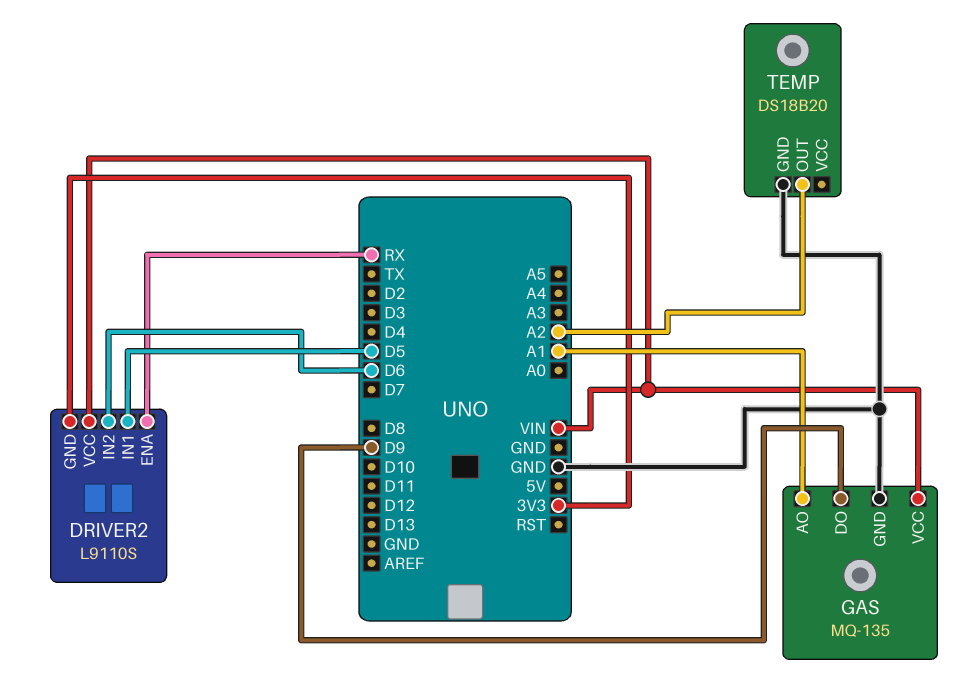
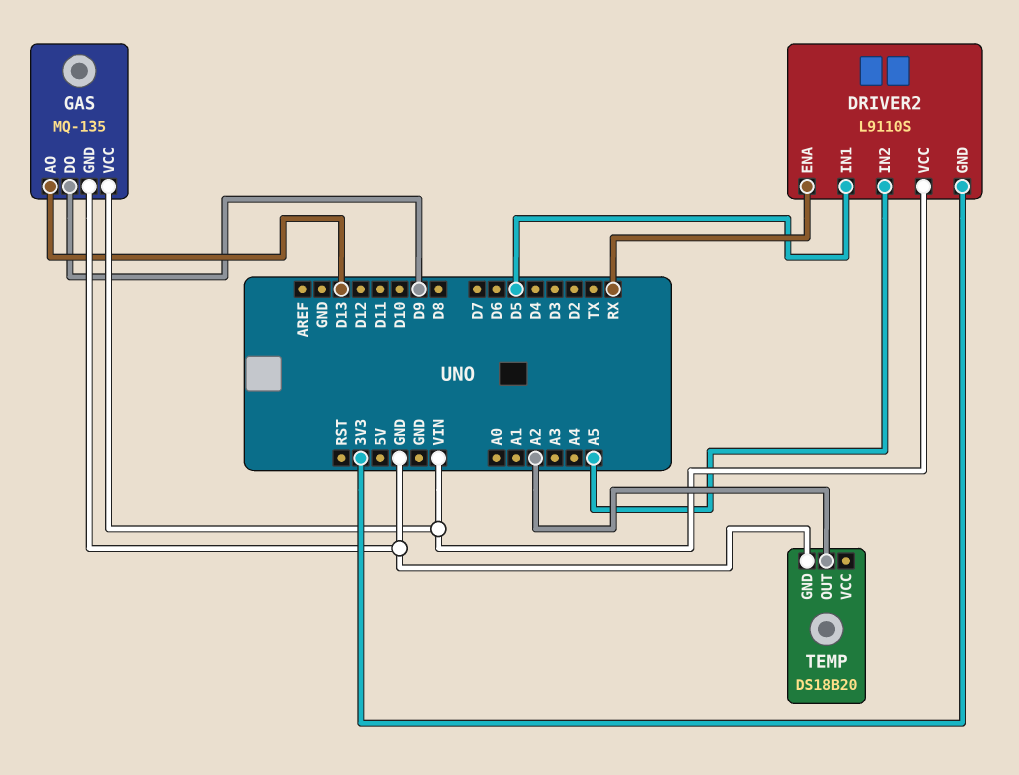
DRIVER2 pin IN2: D6 -> A5
GAS pin AO: A1 -> D13

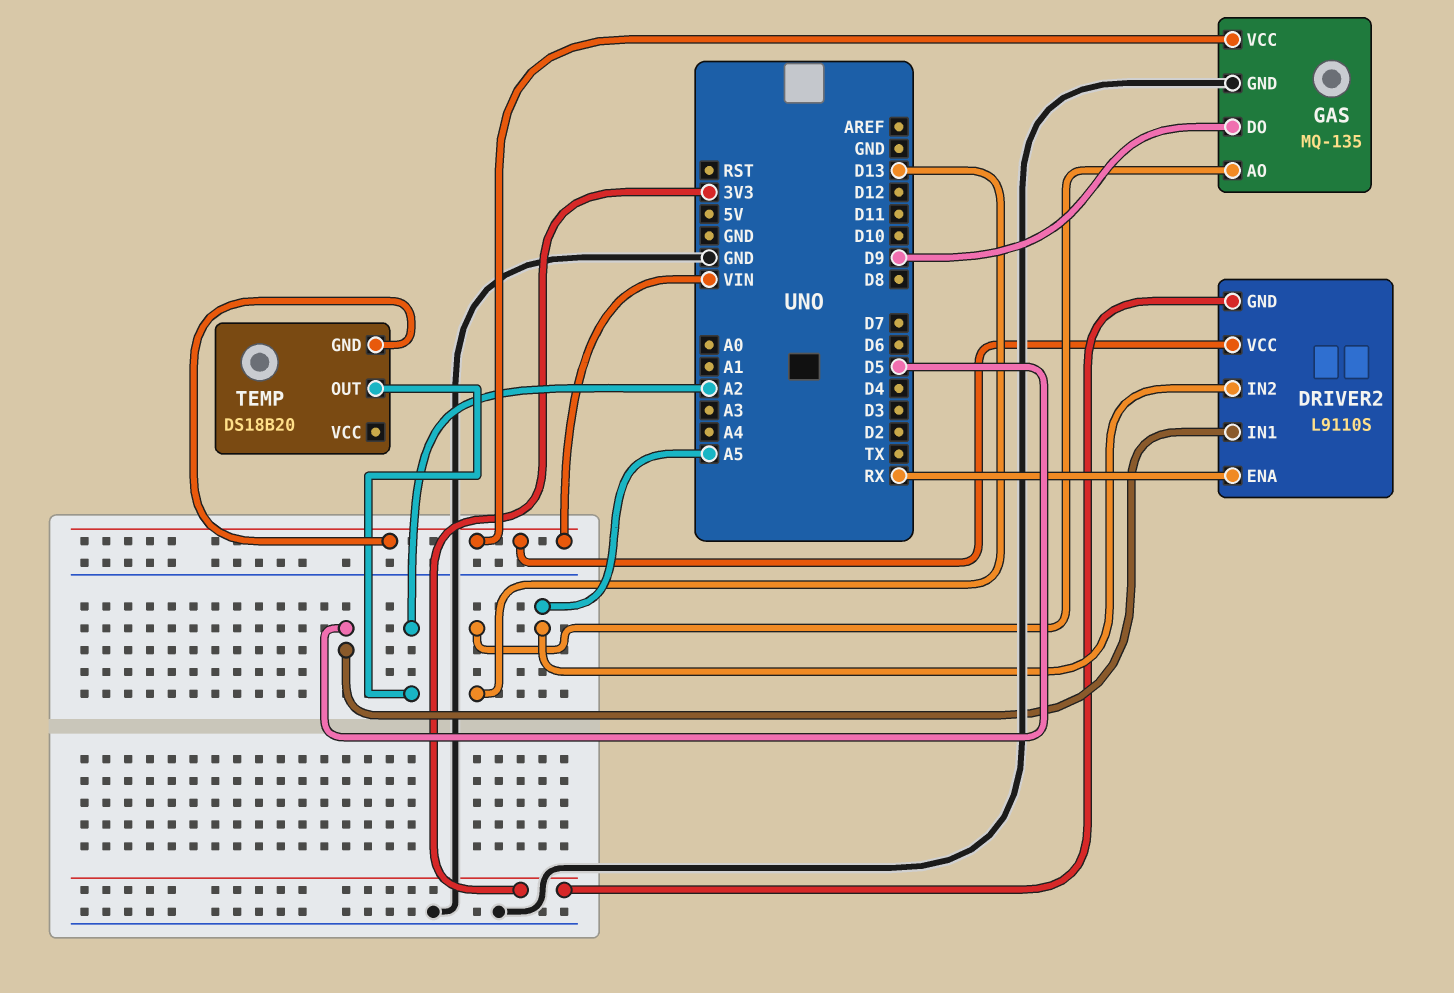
TEMP pin GND: GND -> VIN

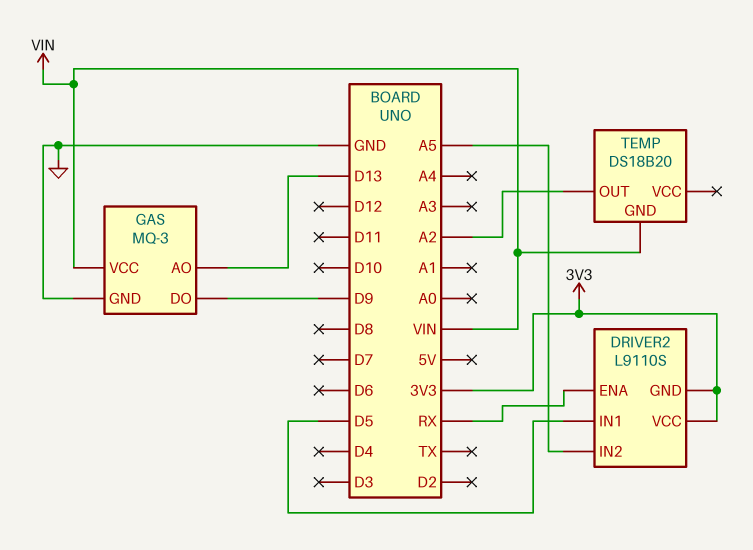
DRIVER2 pin VCC: VIN -> 3V3
GAS: MQ-135 -> MQ-3

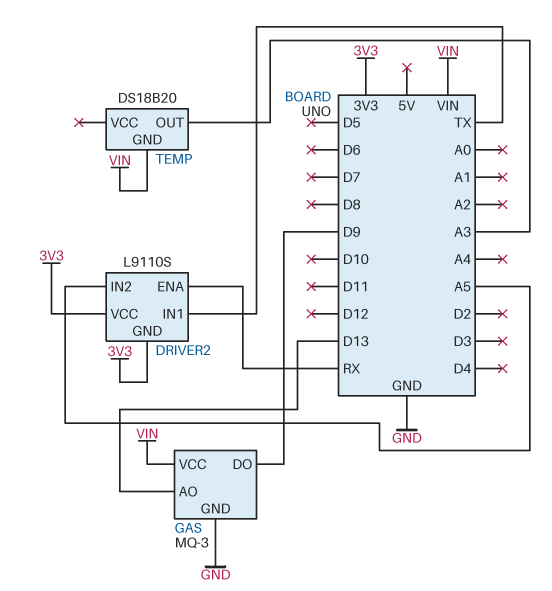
DRIVER2 pin IN1: D5 -> TX
TEMP pin OUT: A2 -> A3

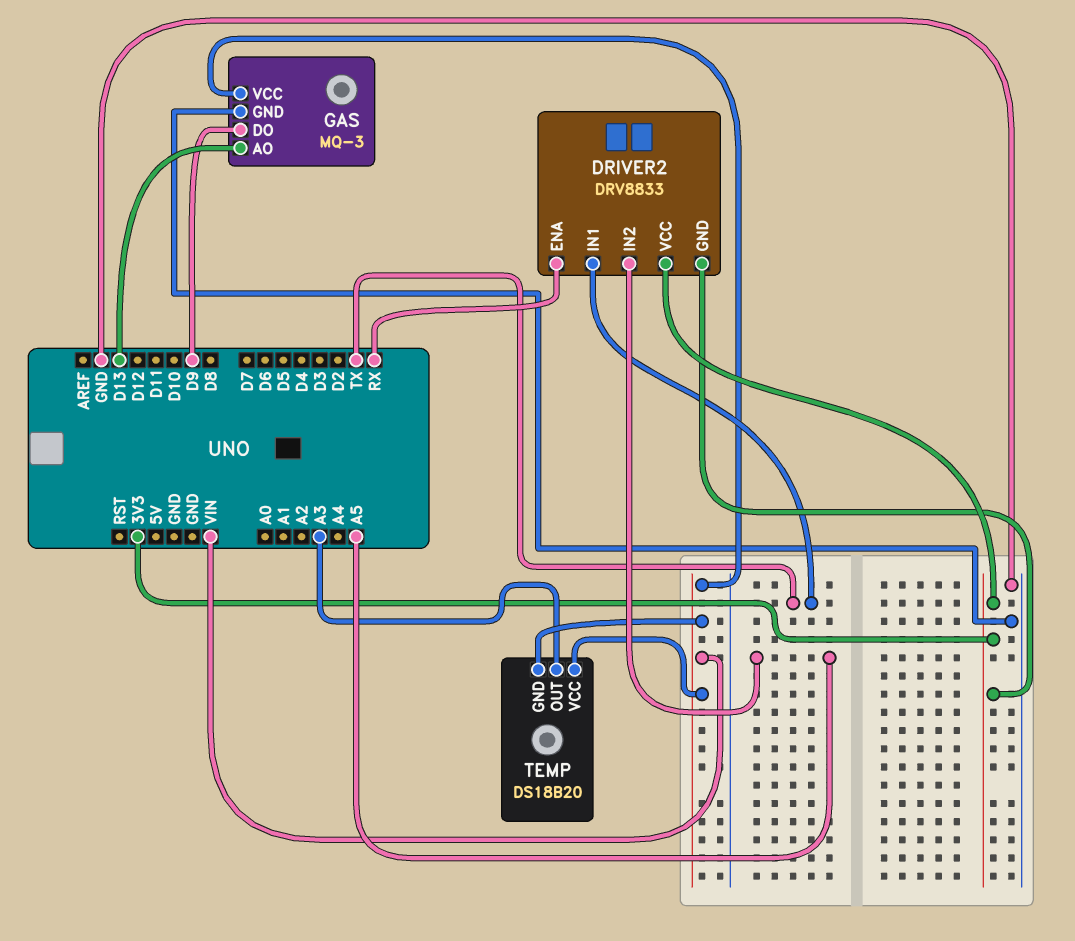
DRIVER2: L9110S -> DRV8833
TEMP pin VCC: none -> VIN

